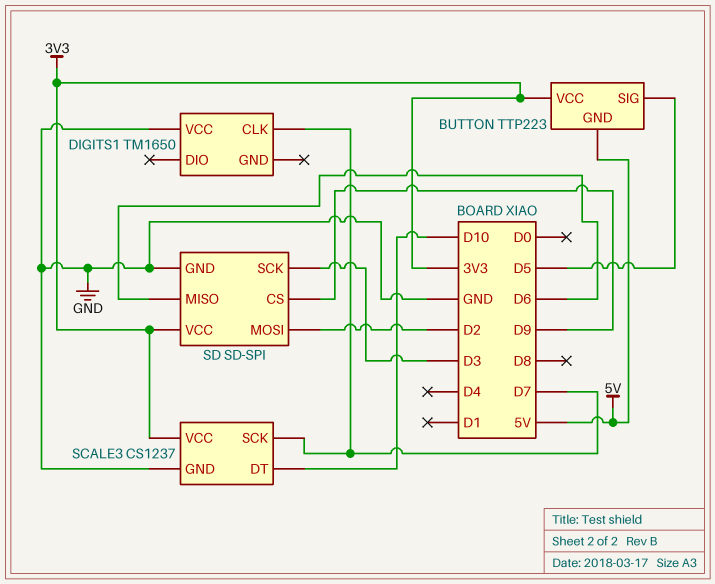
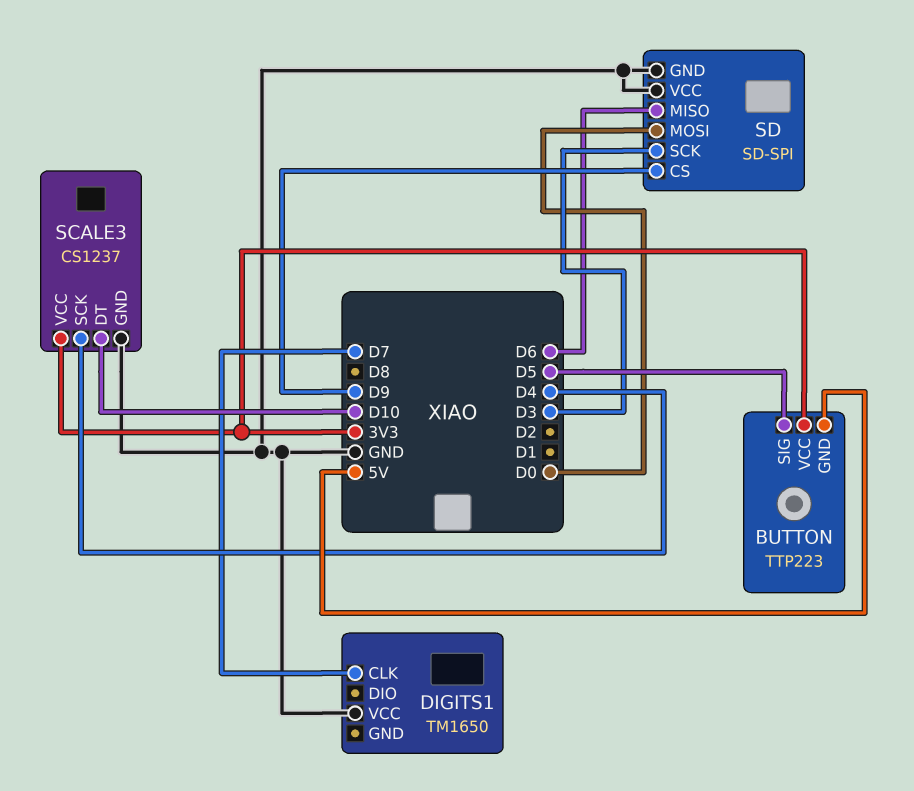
SCALE3 pin SCK: D7 -> D4
SD pin MOSI: D2 -> D0
SD pin VCC: 3V3 -> GND

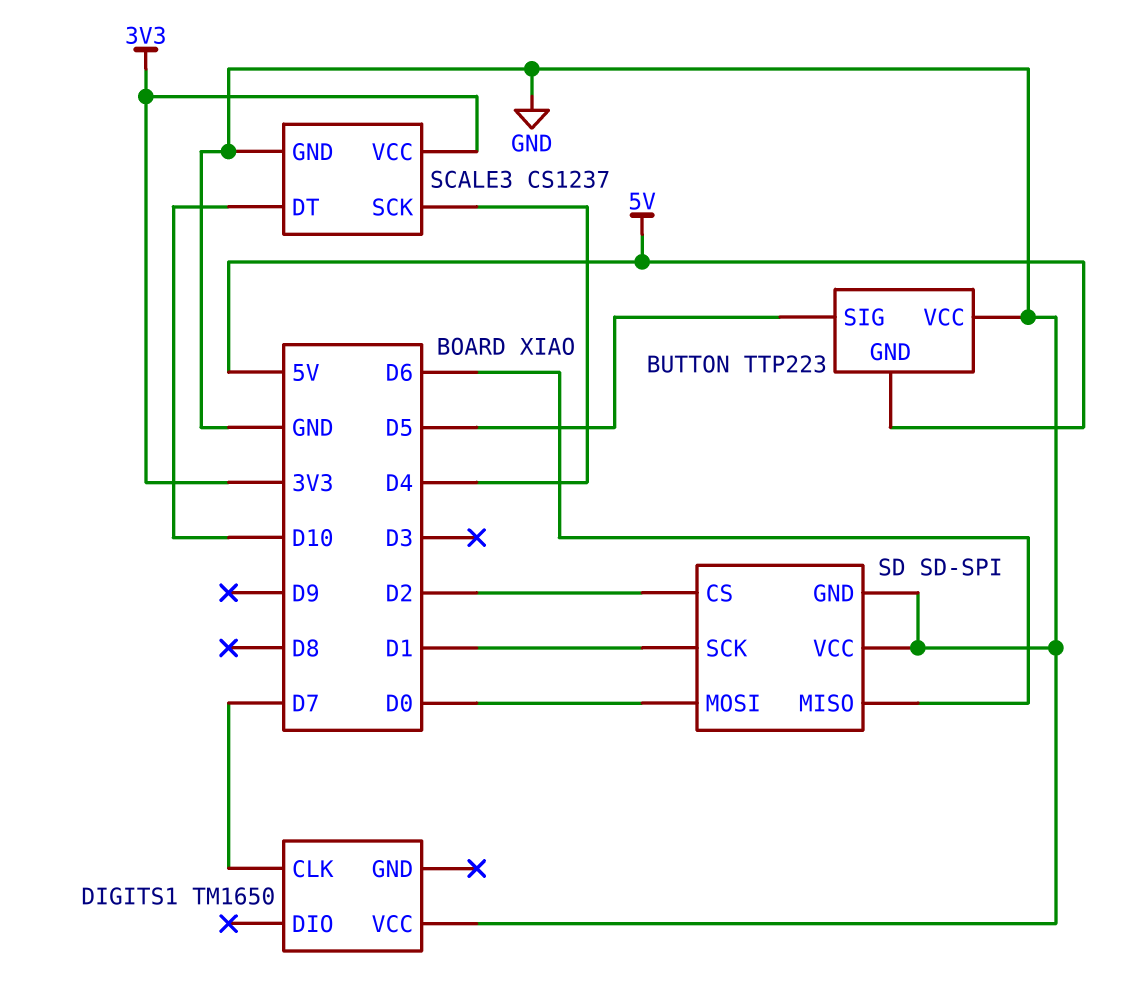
BUTTON pin VCC: 3V3 -> GND
SD pin CS: D9 -> D2
SD pin SCK: D3 -> D1

